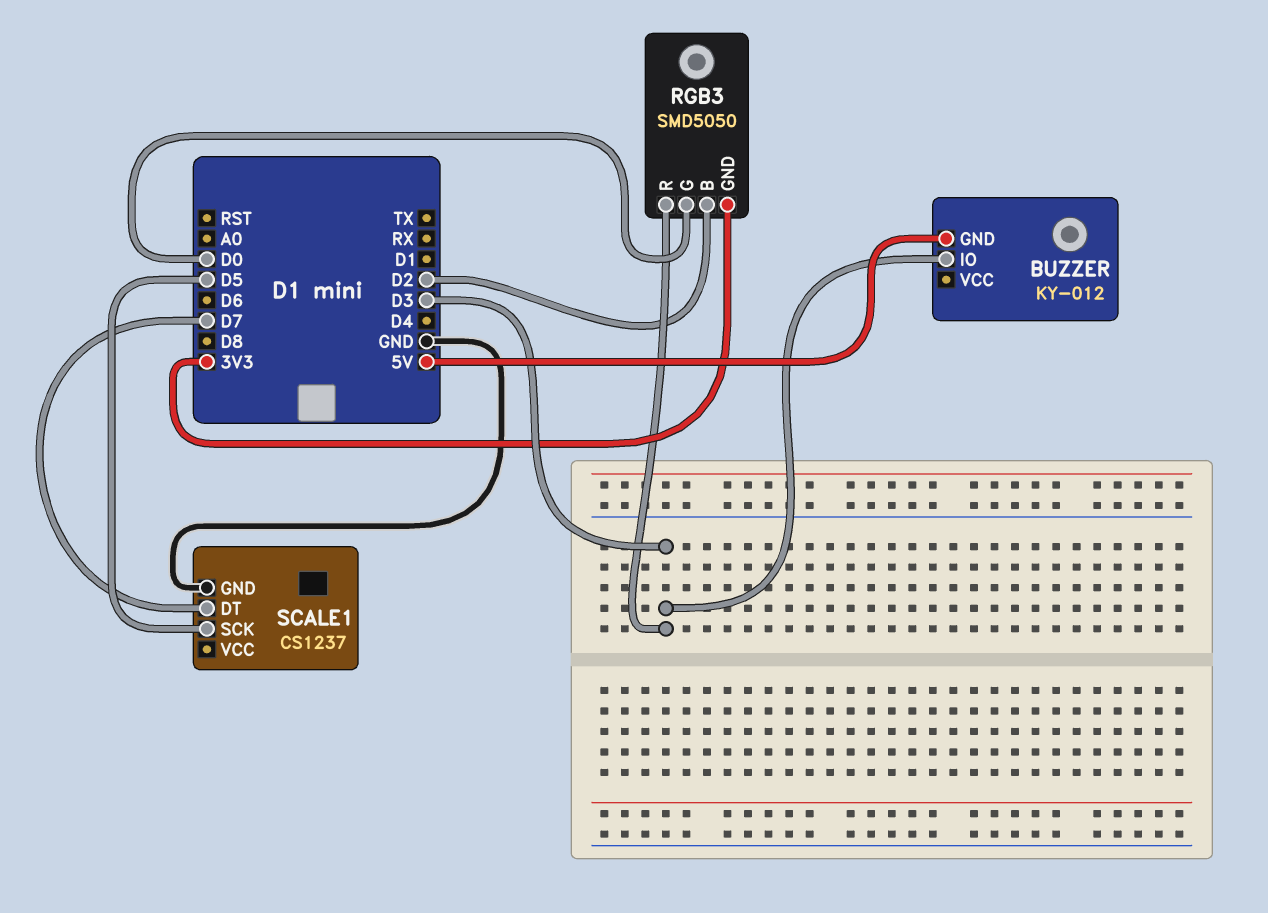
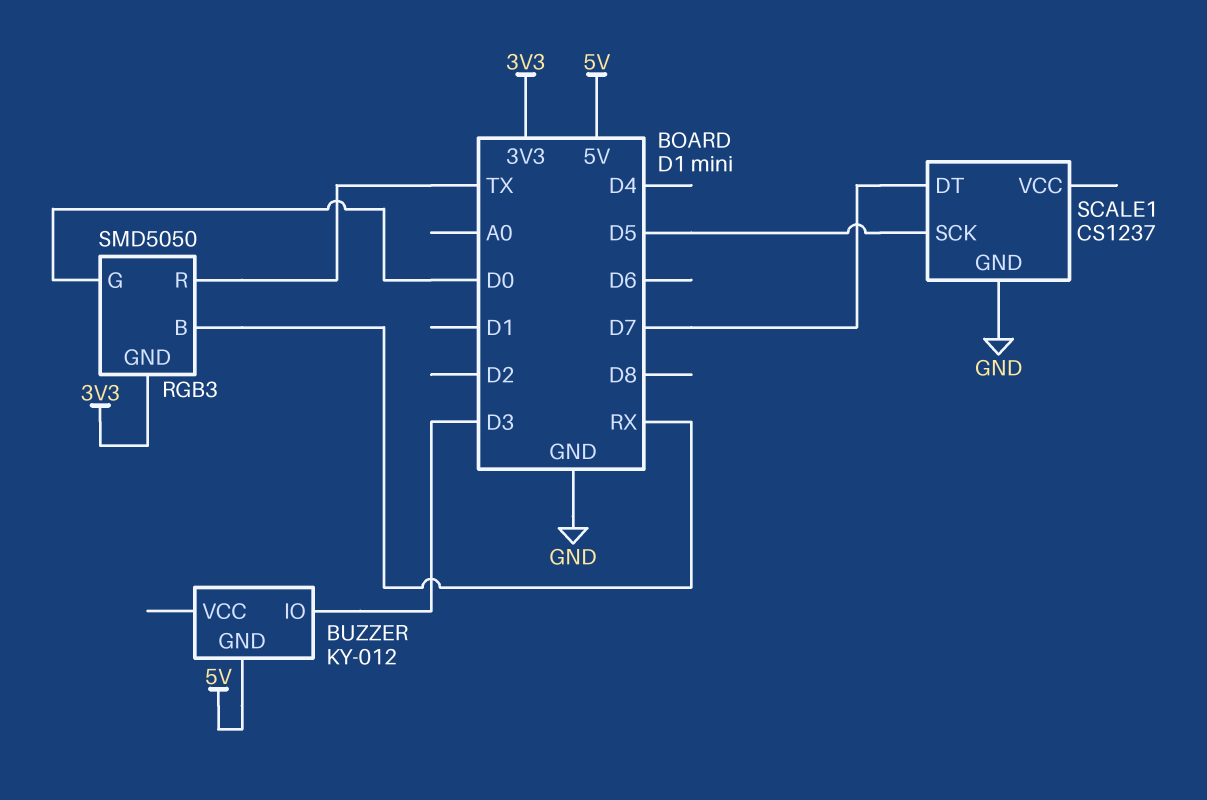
RGB3 pin B: D2 -> RX
RGB3 pin R: D3 -> TX

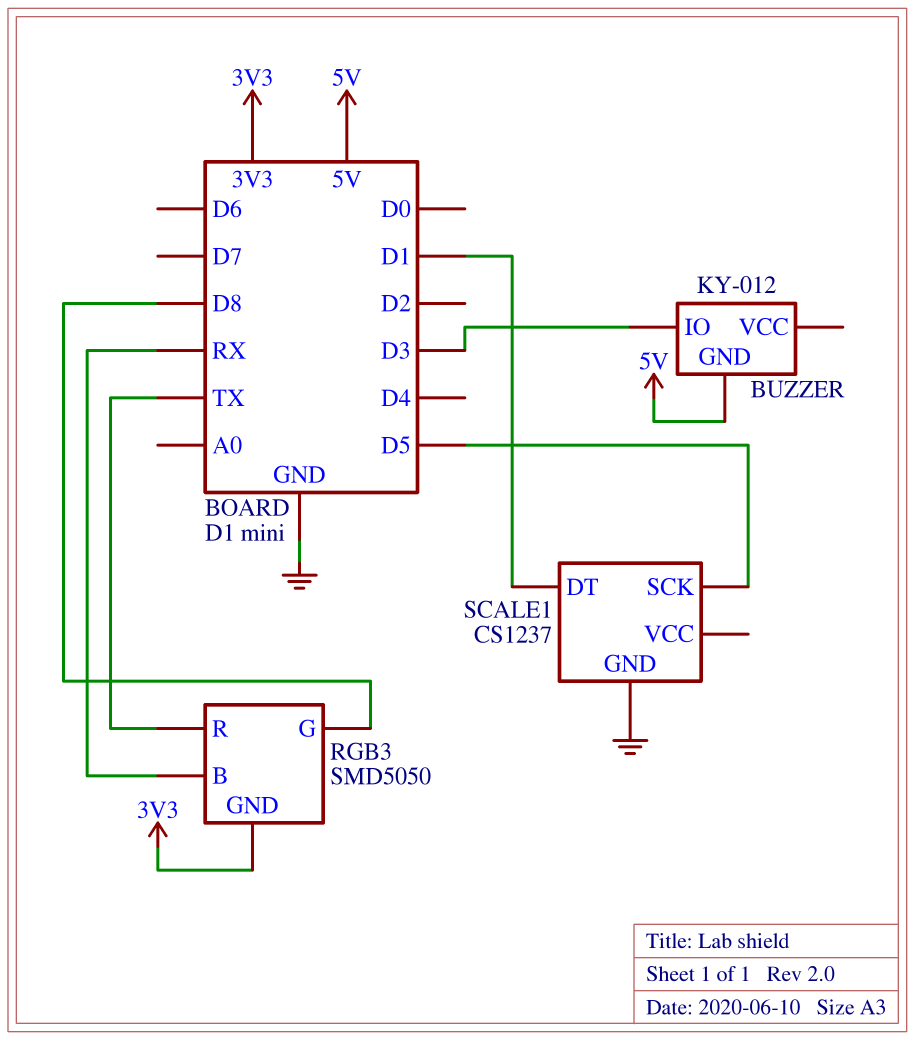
RGB3 pin G: D0 -> D8
SCALE1 pin DT: D7 -> D1

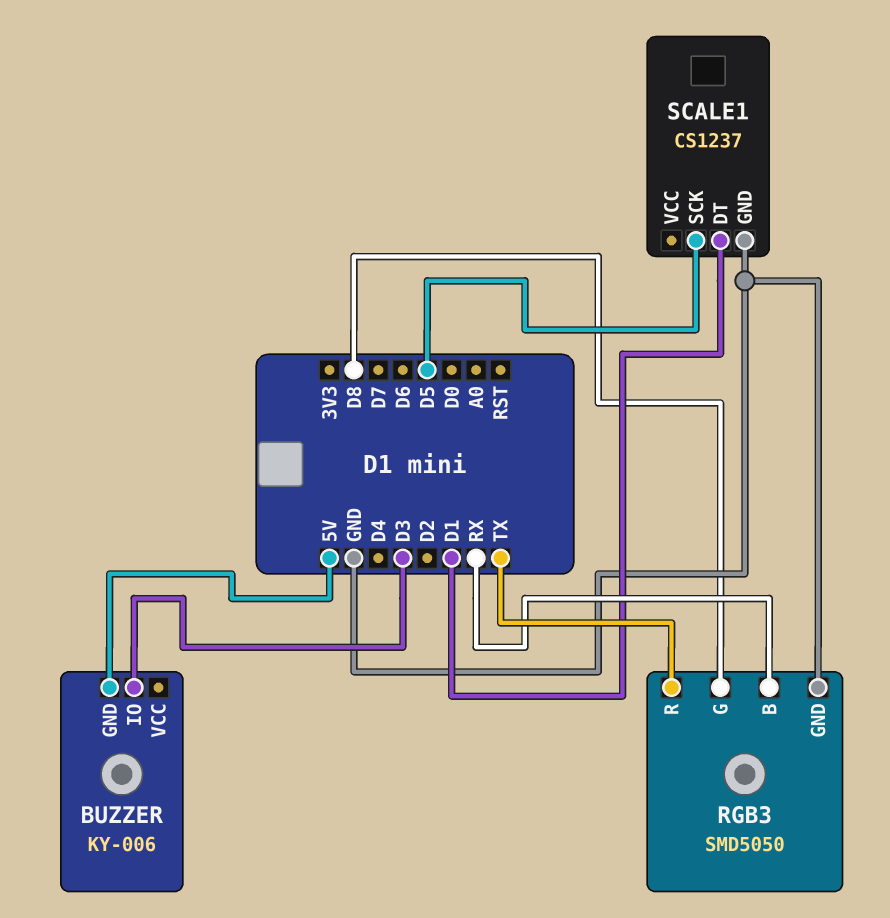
BUZZER: KY-012 -> KY-006
RGB3 pin GND: 3V3 -> GND

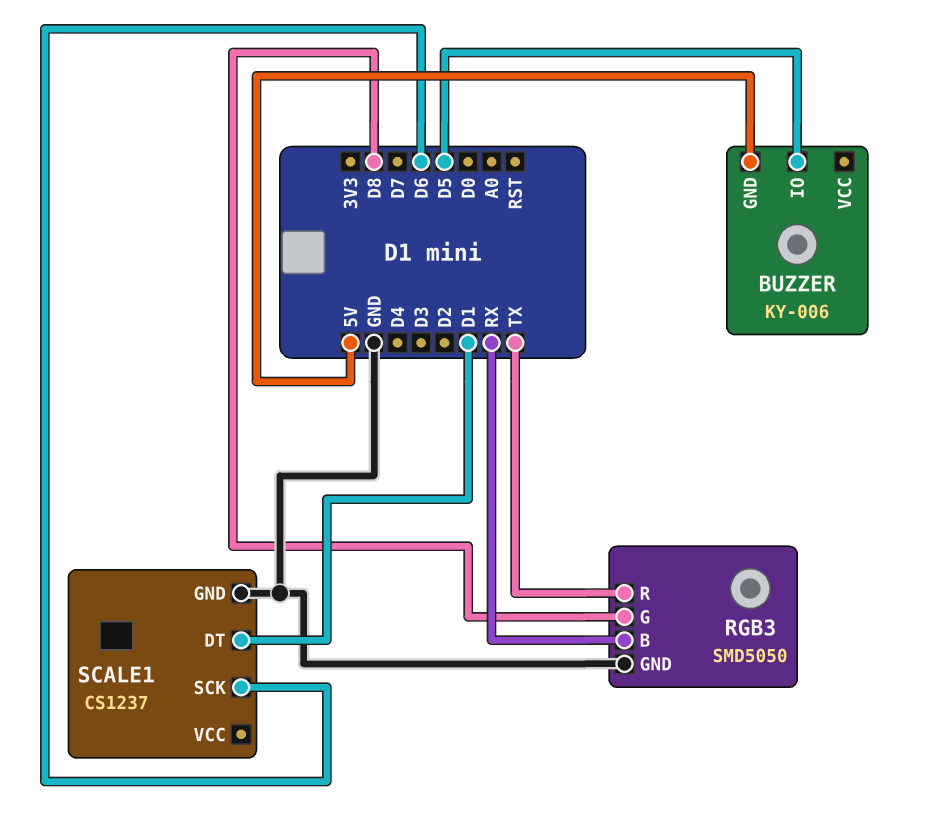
BUZZER pin IO: D3 -> D5
SCALE1 pin SCK: D5 -> D6

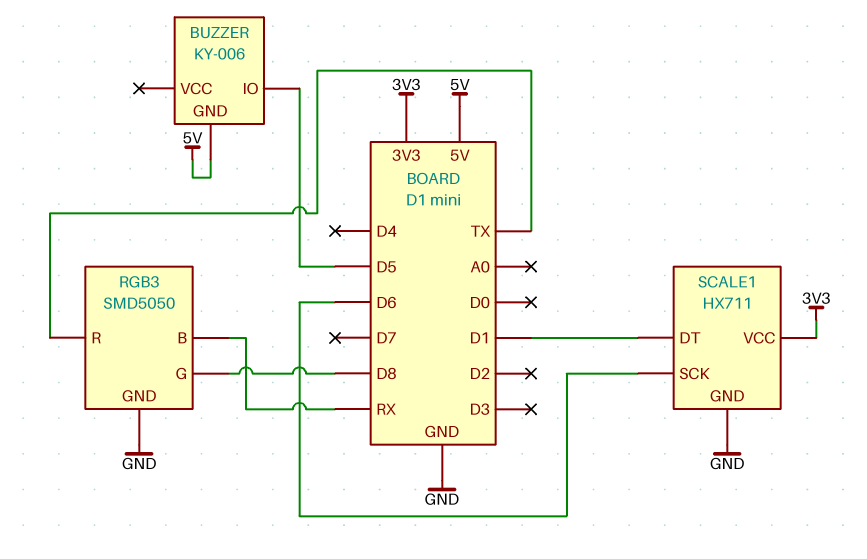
SCALE1: CS1237 -> HX711
SCALE1 pin VCC: none -> 3V3

